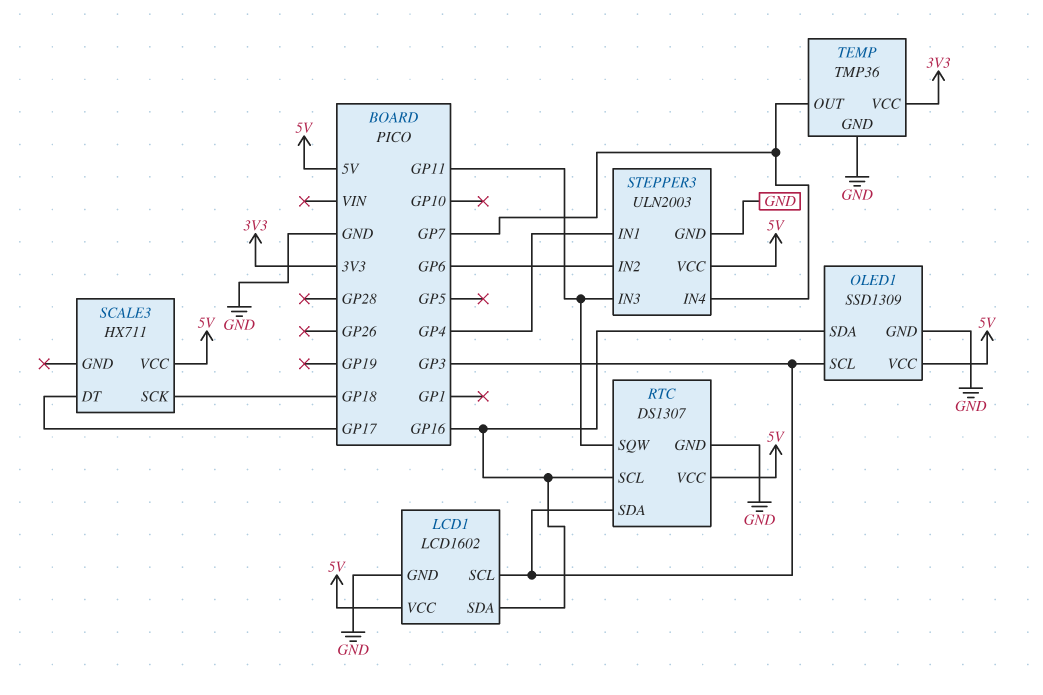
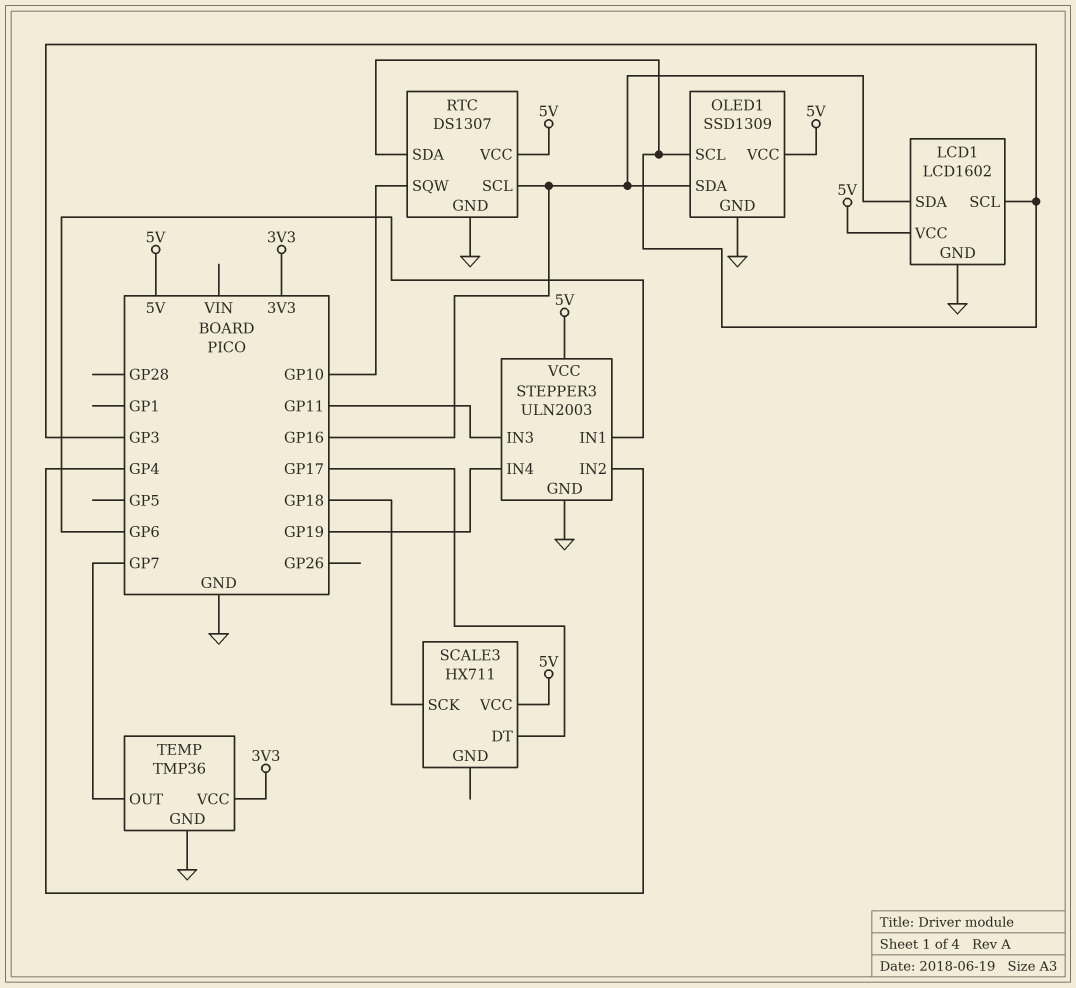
RTC pin SQW: GP11 -> GP10
STEPPER3 pin IN1: GP4 -> GP6
STEPPER3 pin IN2: GP6 -> GP4
STEPPER3 pin IN4: GP7 -> GP19

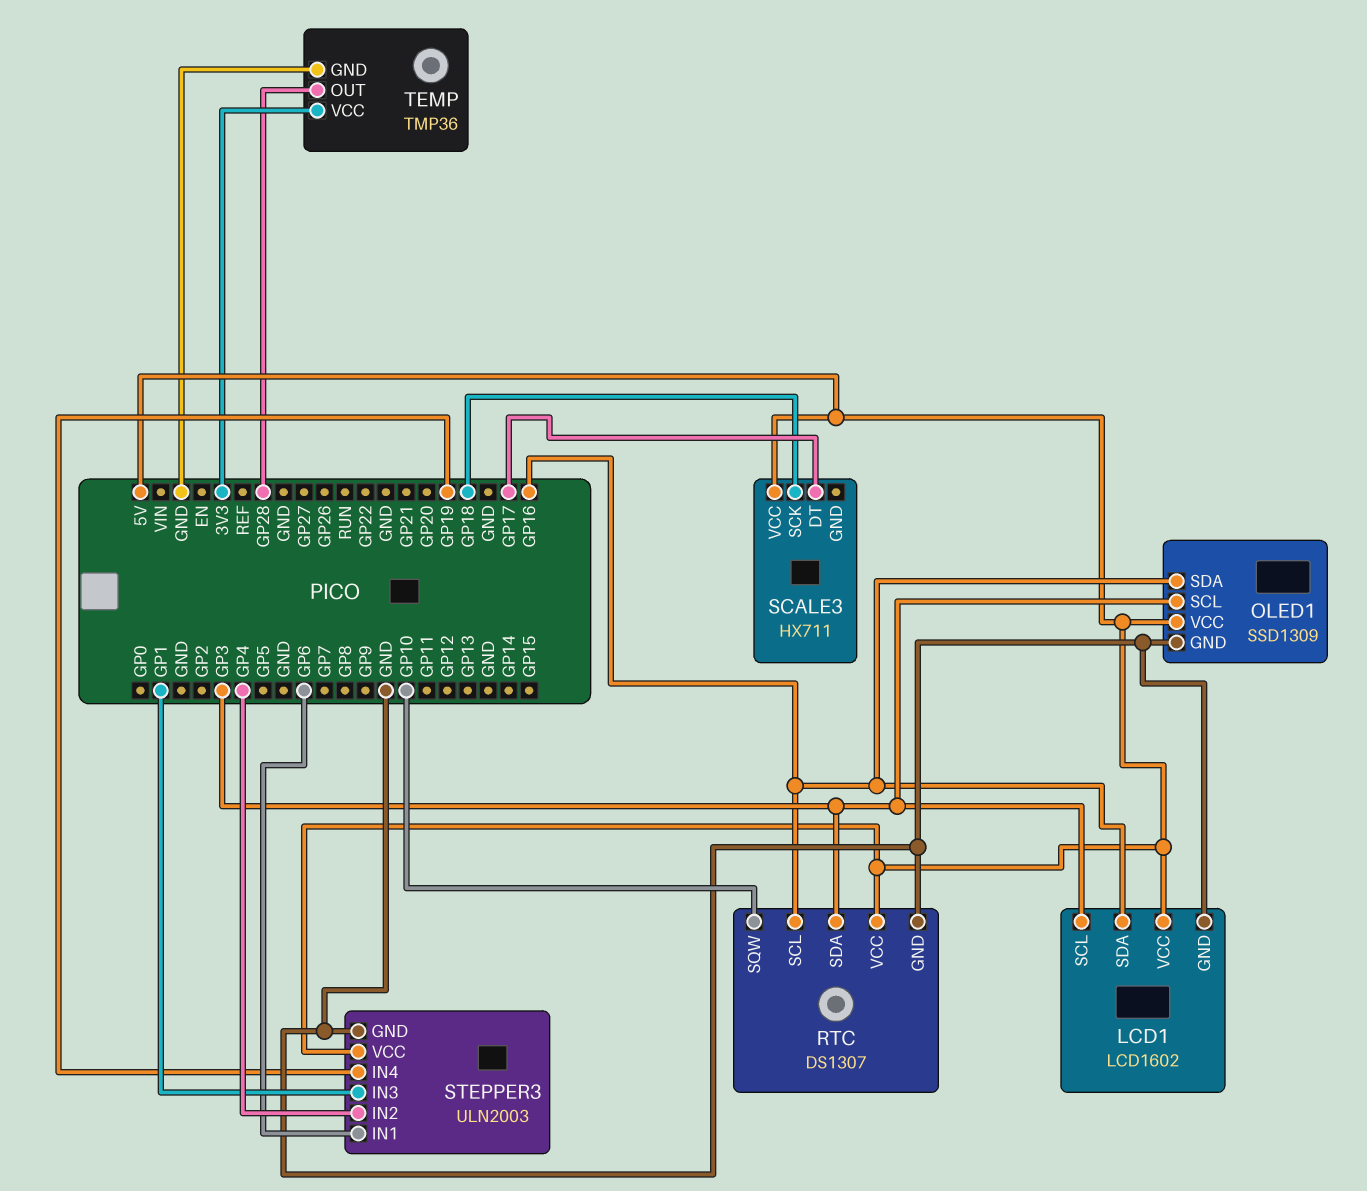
STEPPER3 pin IN3: GP11 -> GP1
TEMP pin OUT: GP7 -> GP28

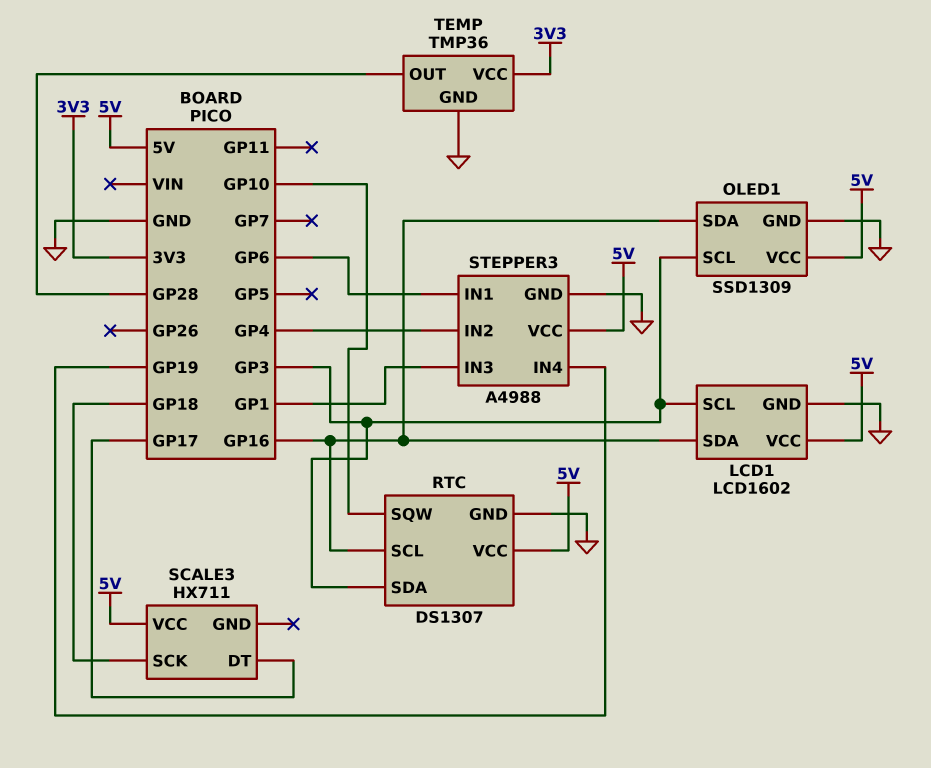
STEPPER3: ULN2003 -> A4988

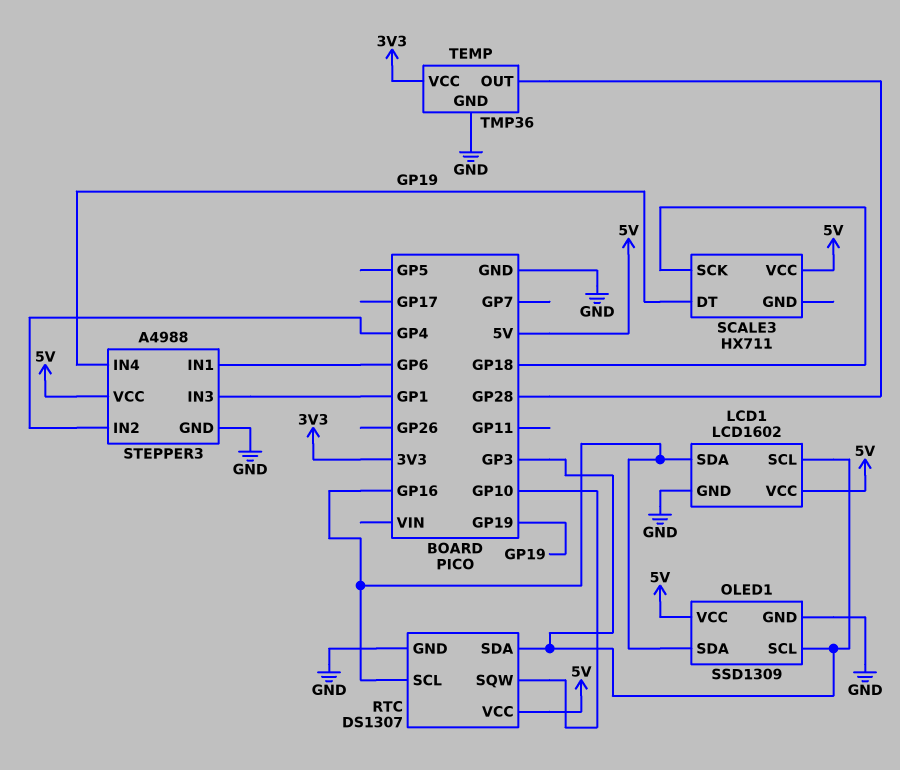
SCALE3 pin DT: GP17 -> GP19

